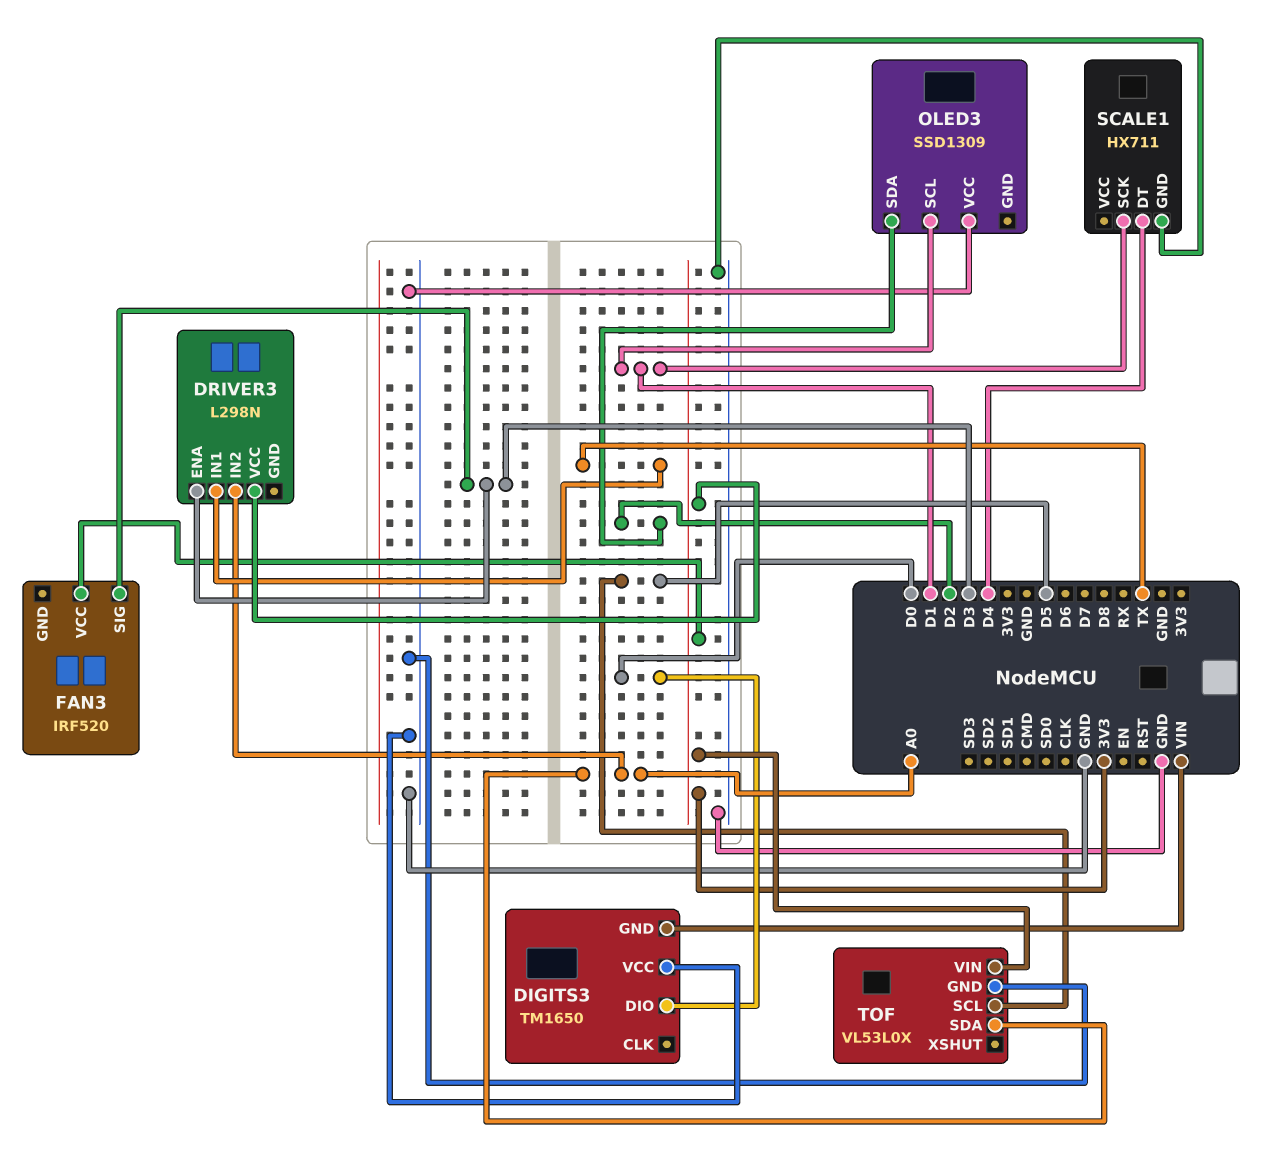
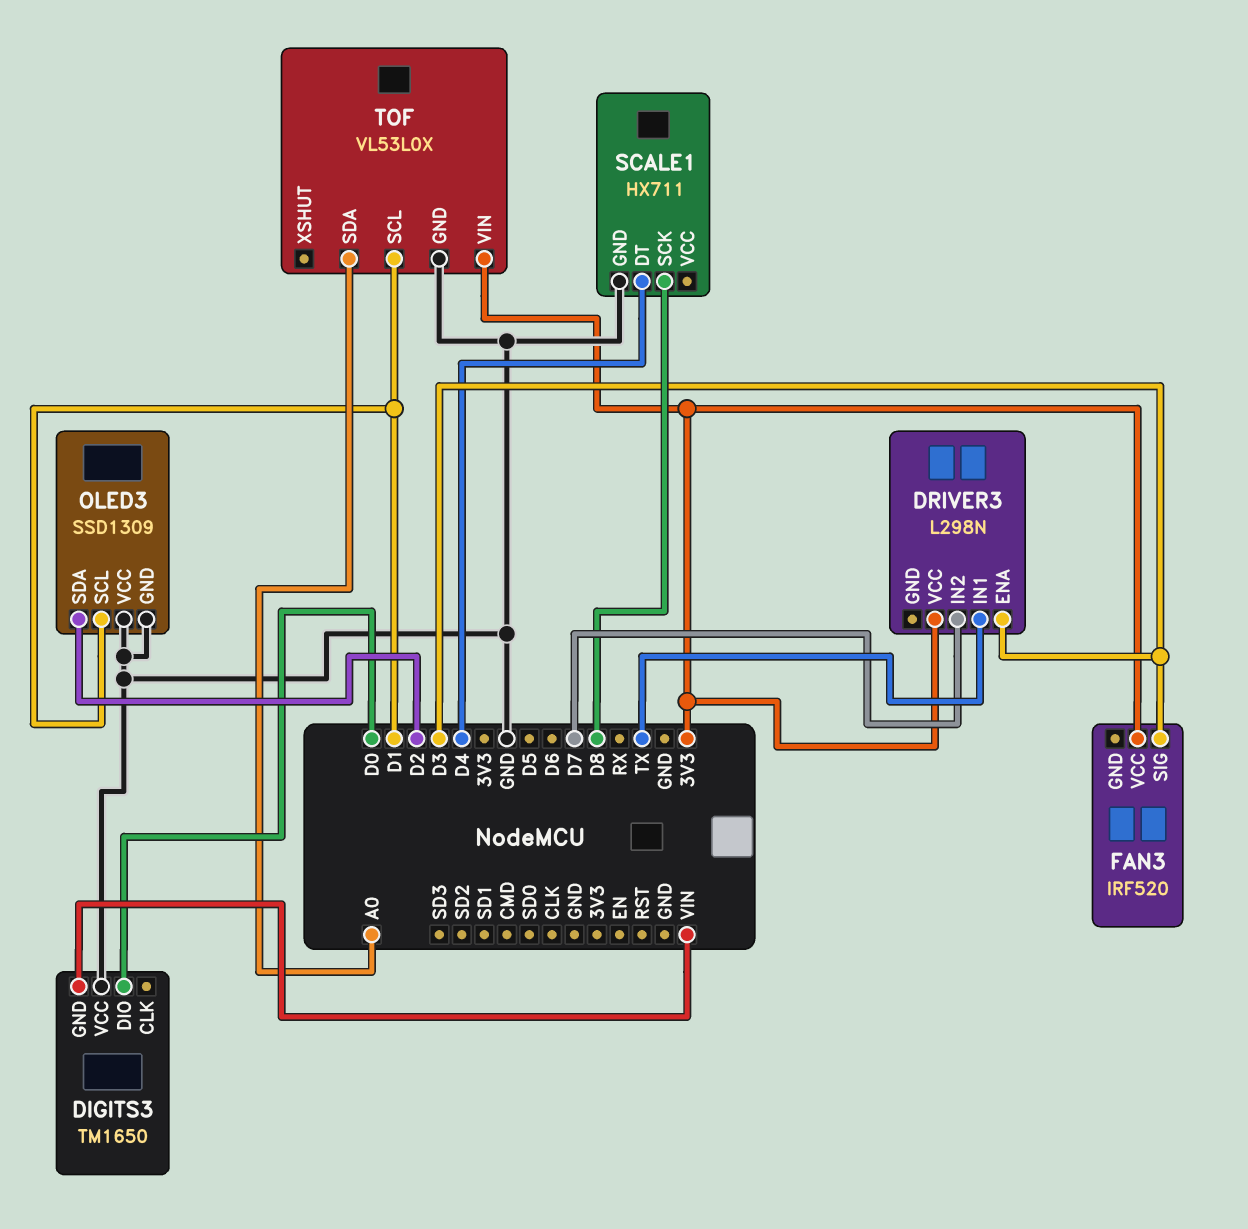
DRIVER3 pin IN2: A0 -> D7
OLED3 pin GND: none -> GND
SCALE1 pin SCK: D1 -> D8
TOF pin SCL: D5 -> D1

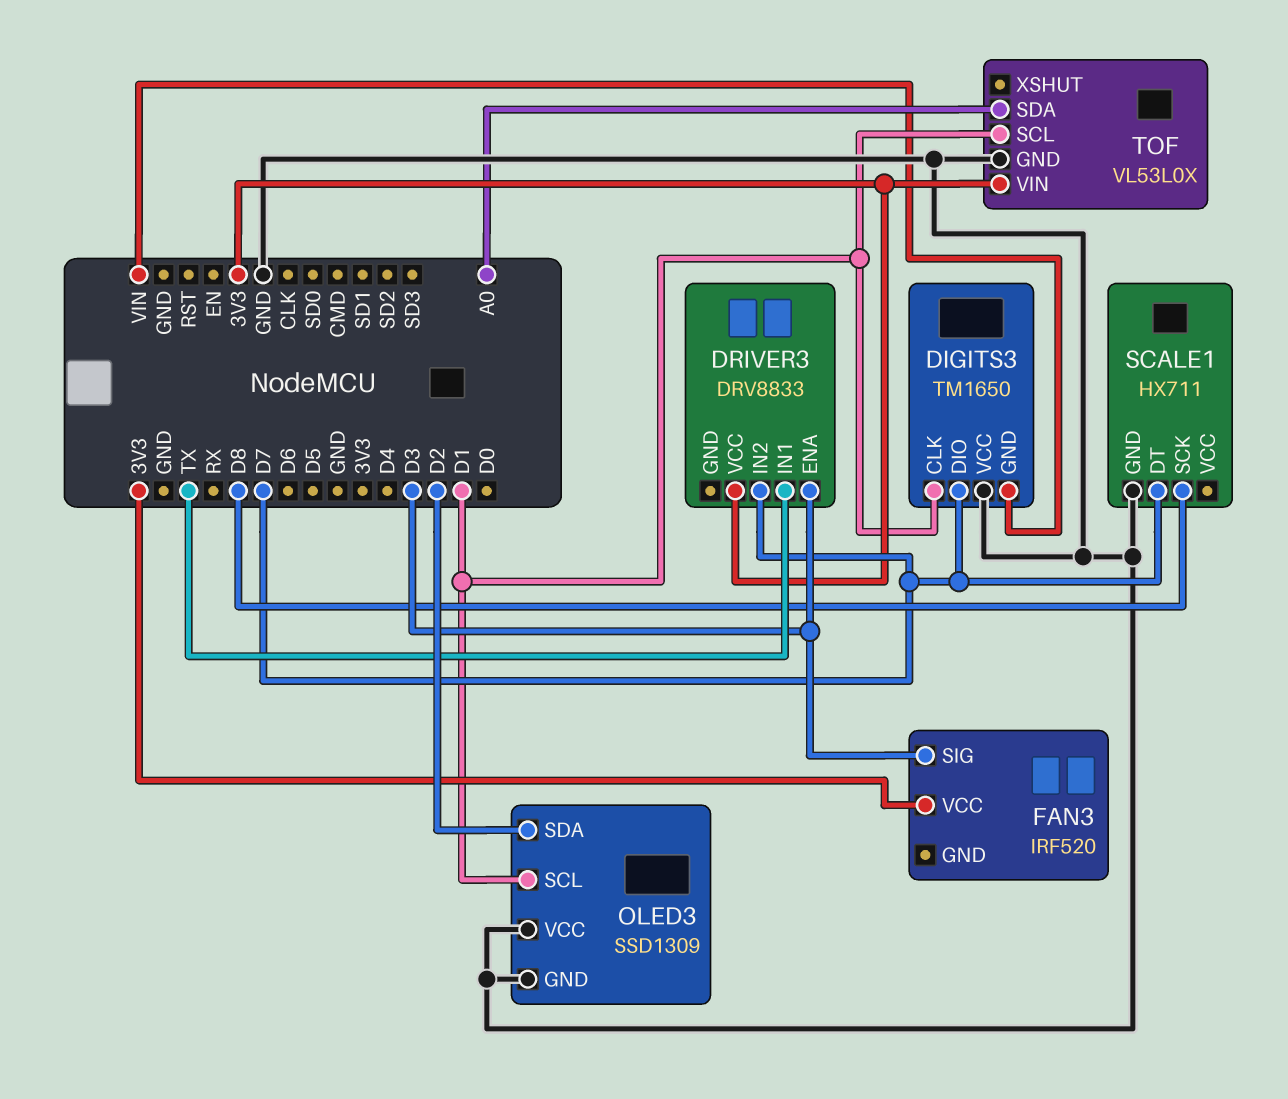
DIGITS3 pin CLK: none -> D1
DIGITS3 pin DIO: D0 -> D7
DRIVER3: L298N -> DRV8833
SCALE1 pin DT: D4 -> D7

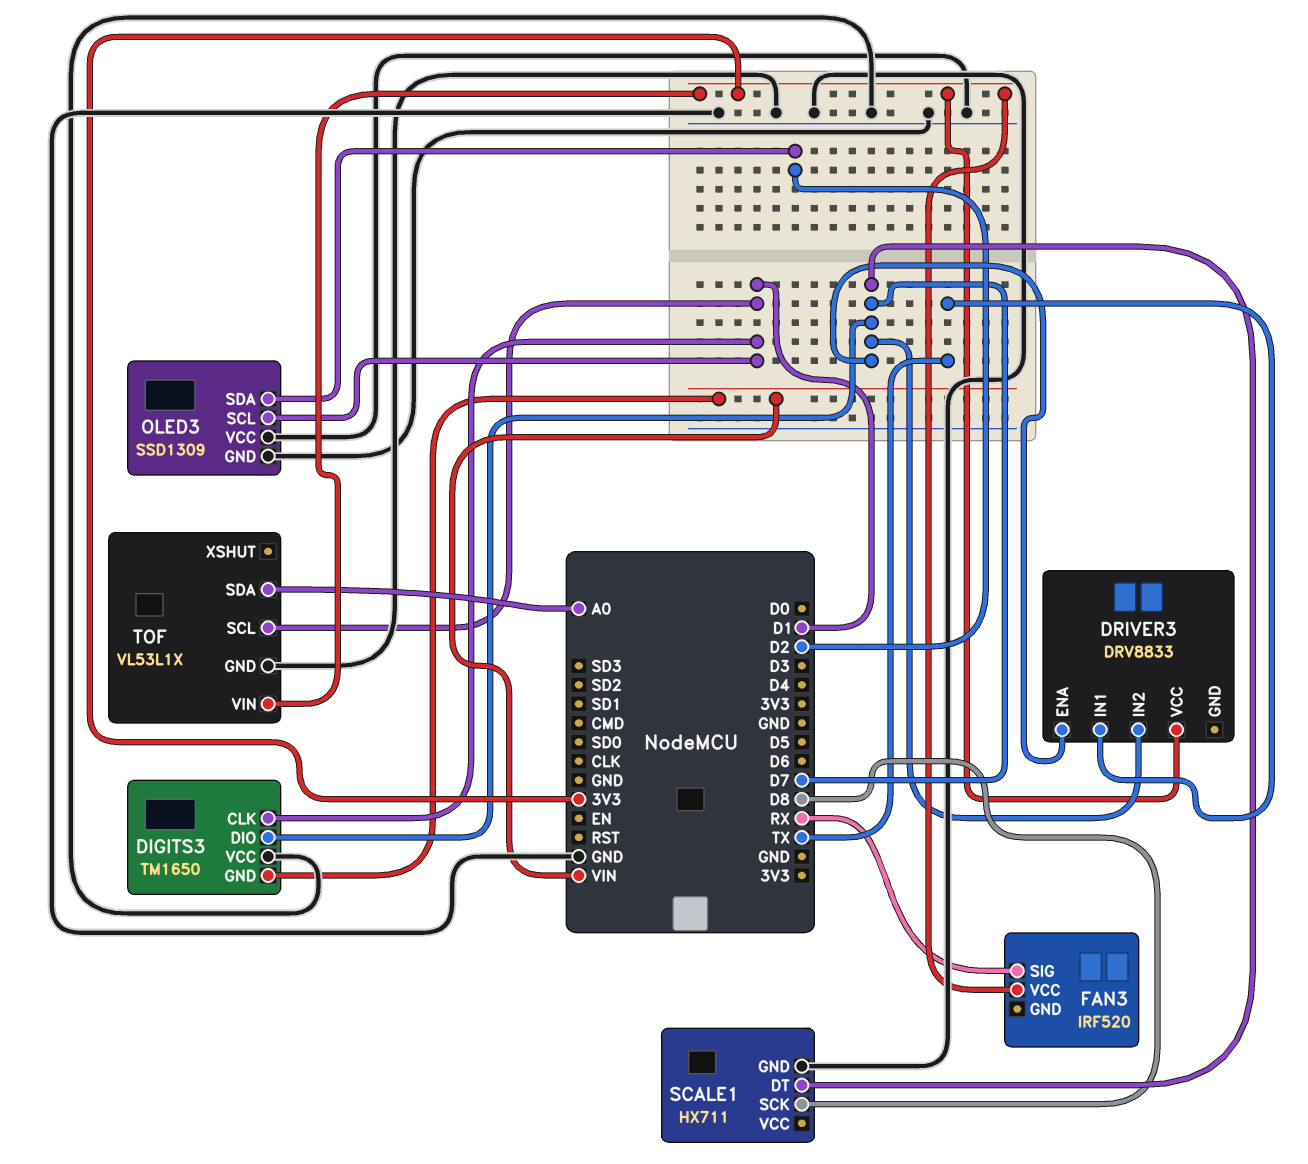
DRIVER3 pin ENA: D3 -> D7
FAN3 pin SIG: D3 -> RX
TOF: VL53L0X -> VL53L1X

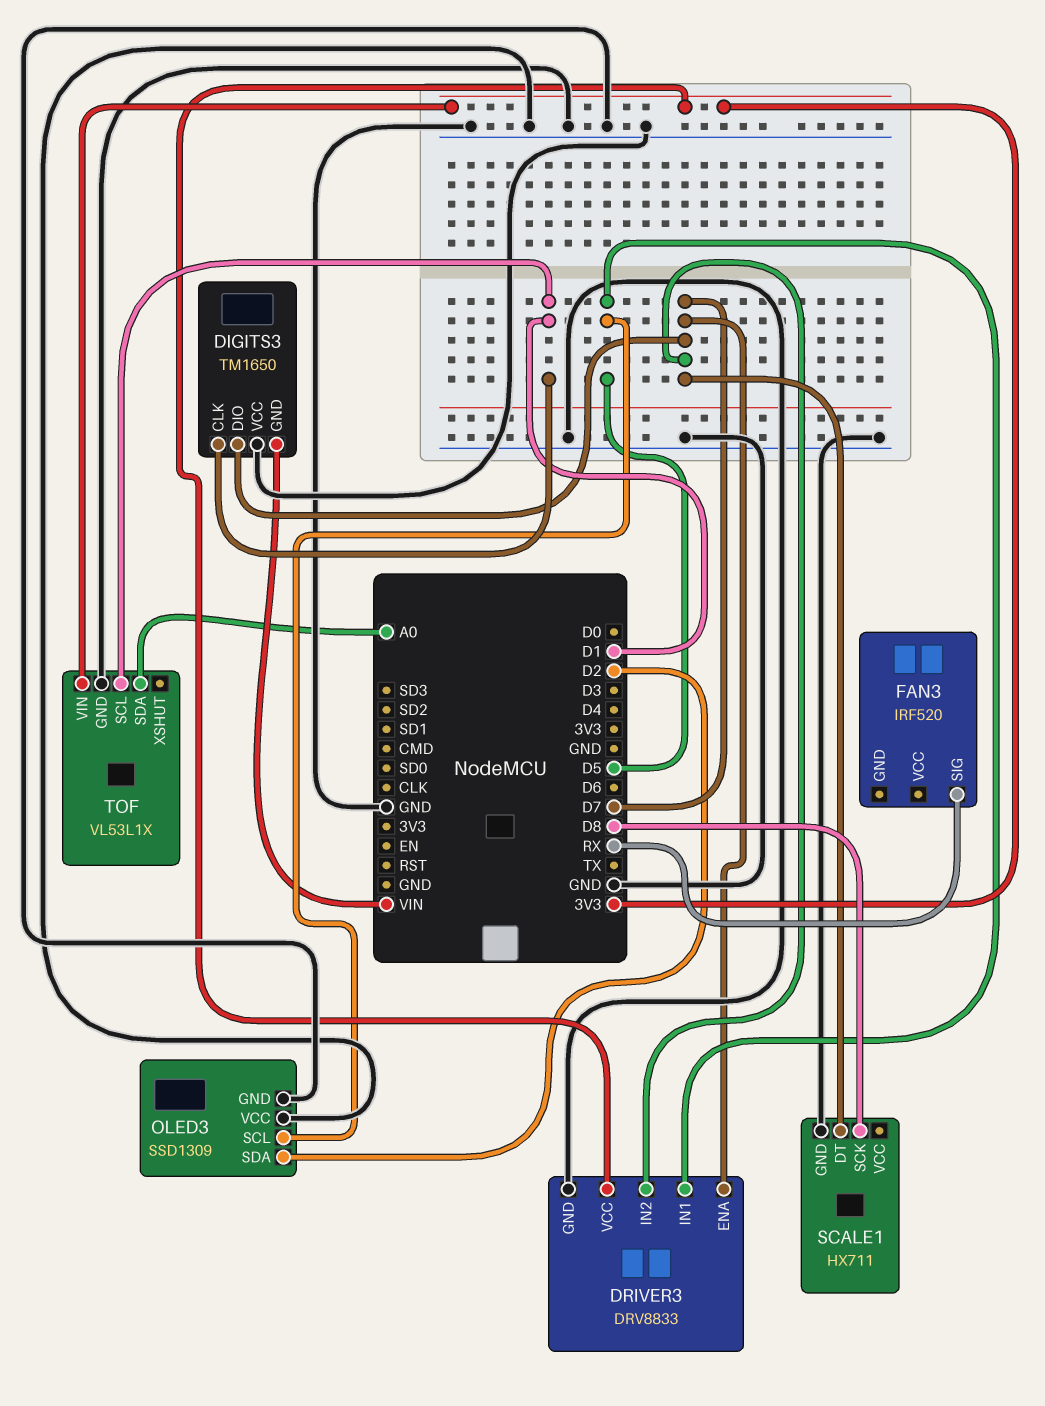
DRIVER3 pin GND: none -> GND
DRIVER3 pin IN1: TX -> D5
FAN3 pin VCC: 3V3 -> none
OLED3 pin SCL: D1 -> D5

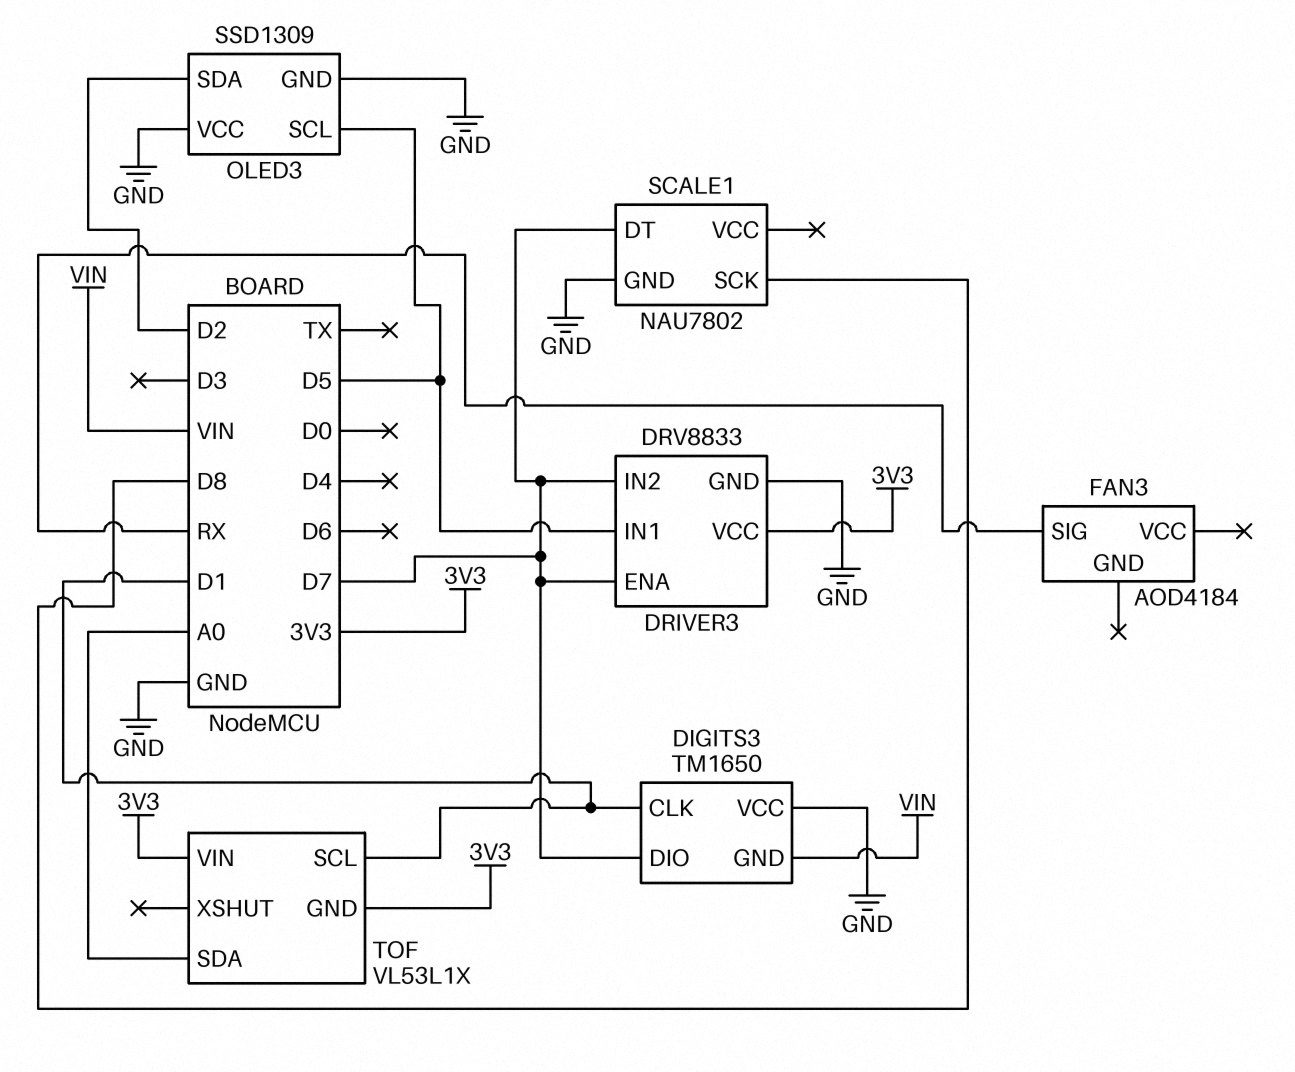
FAN3: IRF520 -> AOD4184
SCALE1: HX711 -> NAU7802
TOF pin GND: GND -> 3V3

